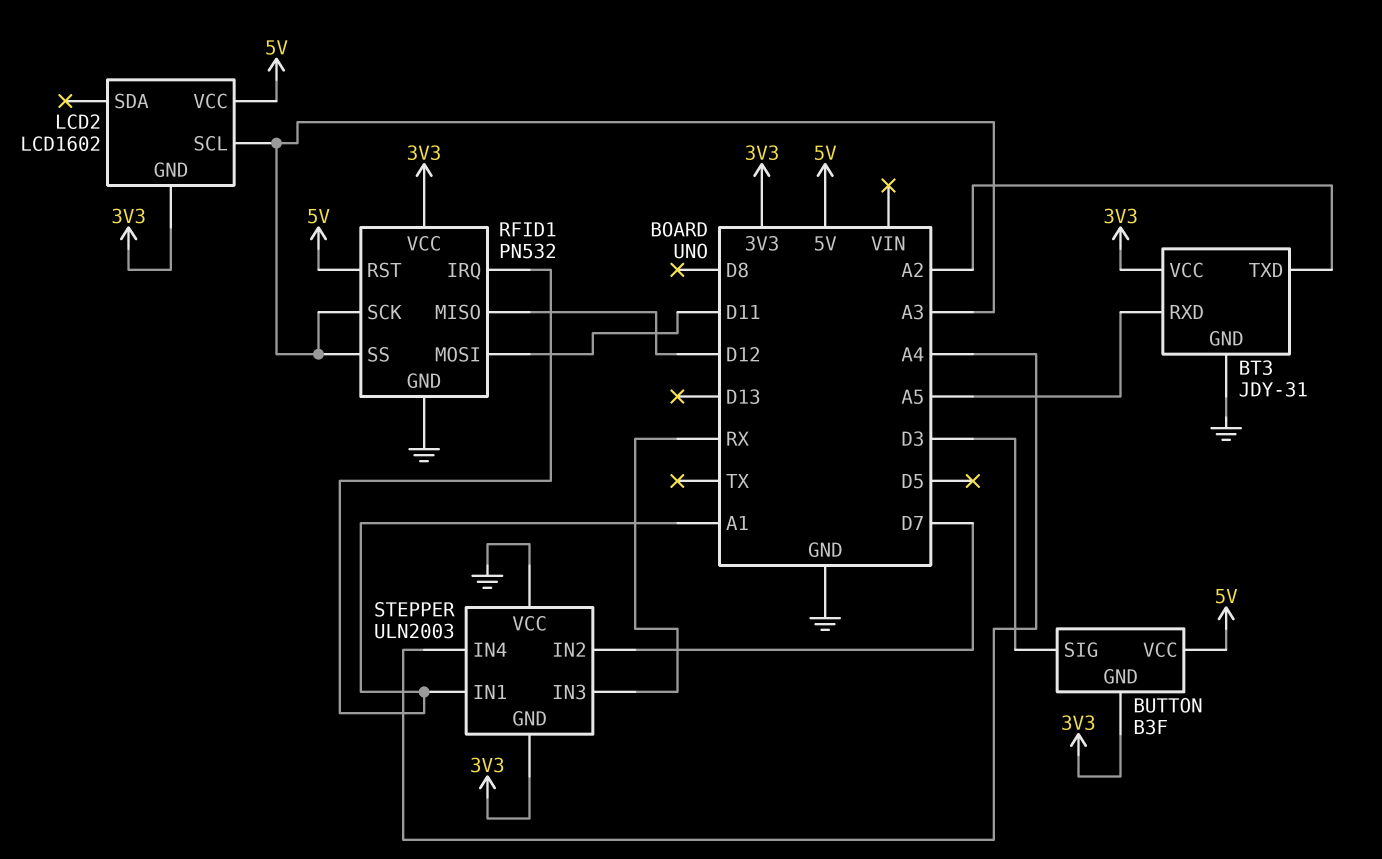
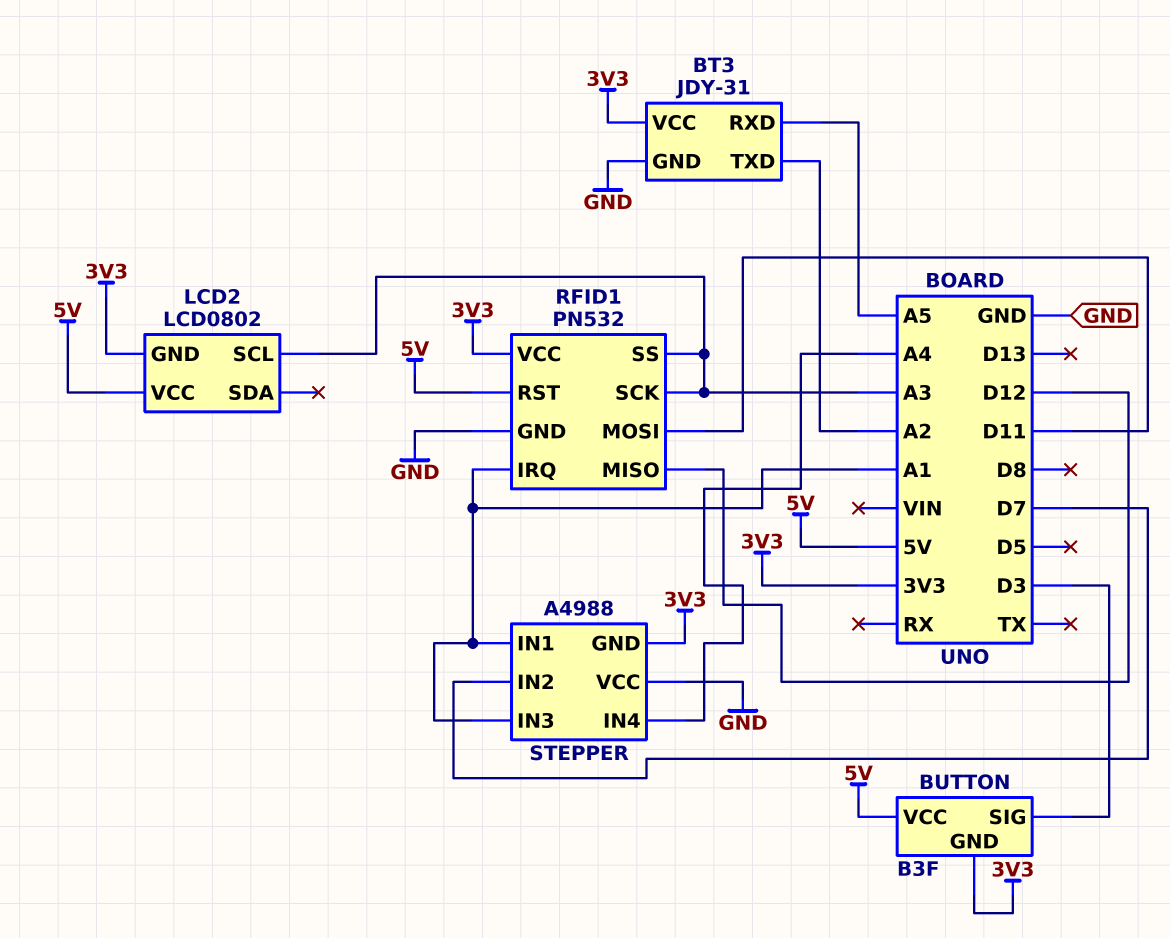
LCD2: LCD1602 -> LCD0802
STEPPER: ULN2003 -> A4988
STEPPER pin IN3: RX -> A1

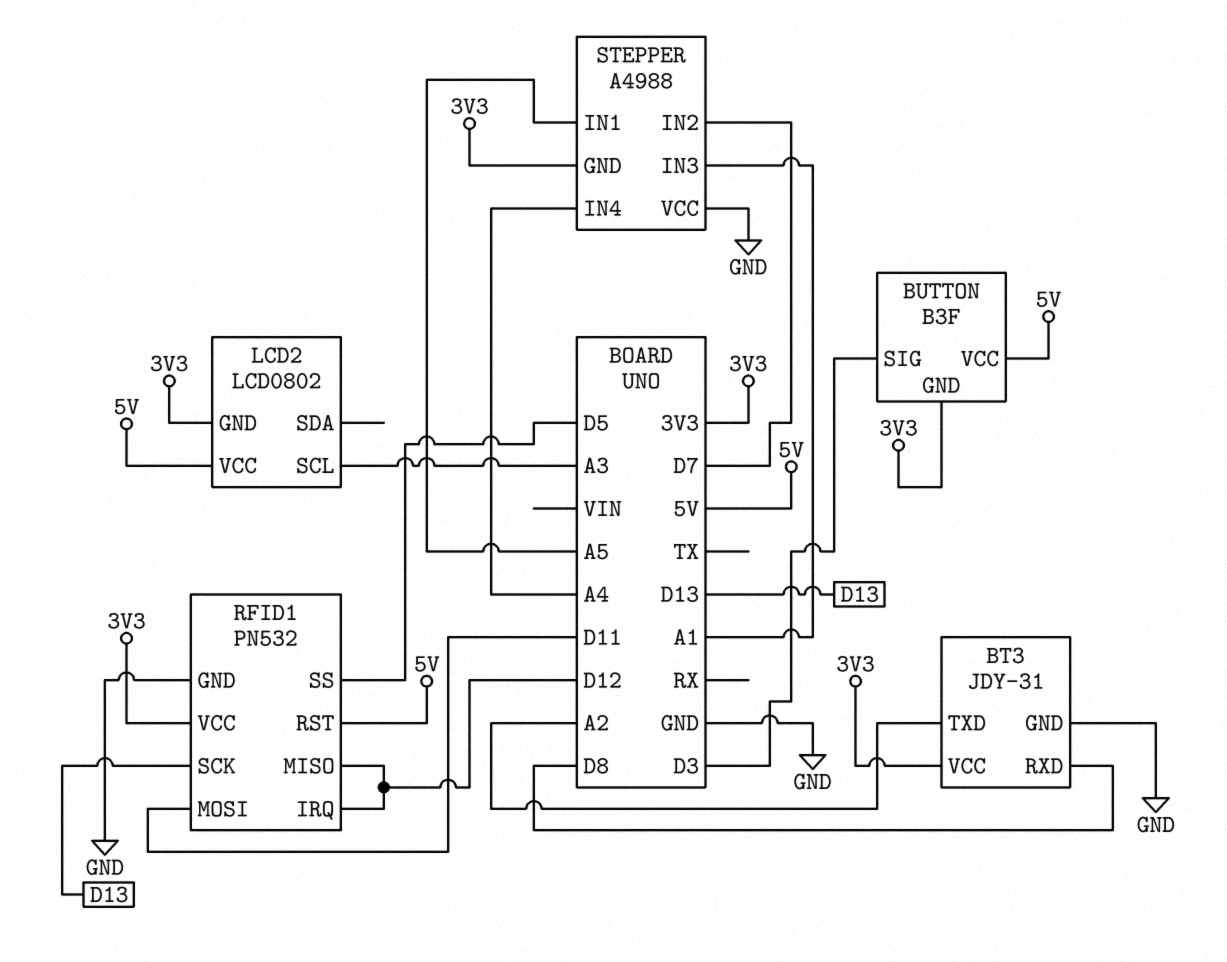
BT3 pin RXD: A5 -> D8
RFID1 pin IRQ: A1 -> D12
RFID1 pin SCK: A3 -> D13
RFID1 pin SS: A3 -> D5
STEPPER pin IN1: A1 -> A5

